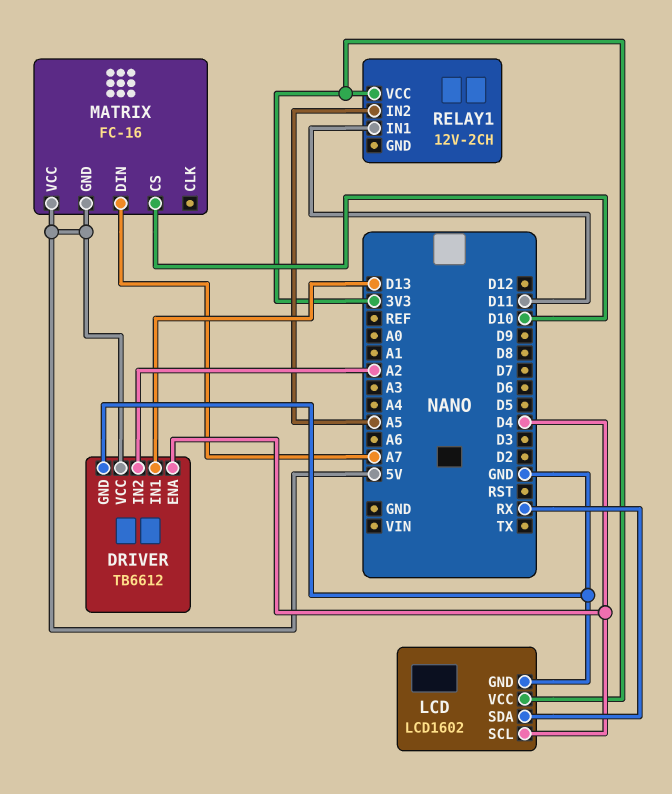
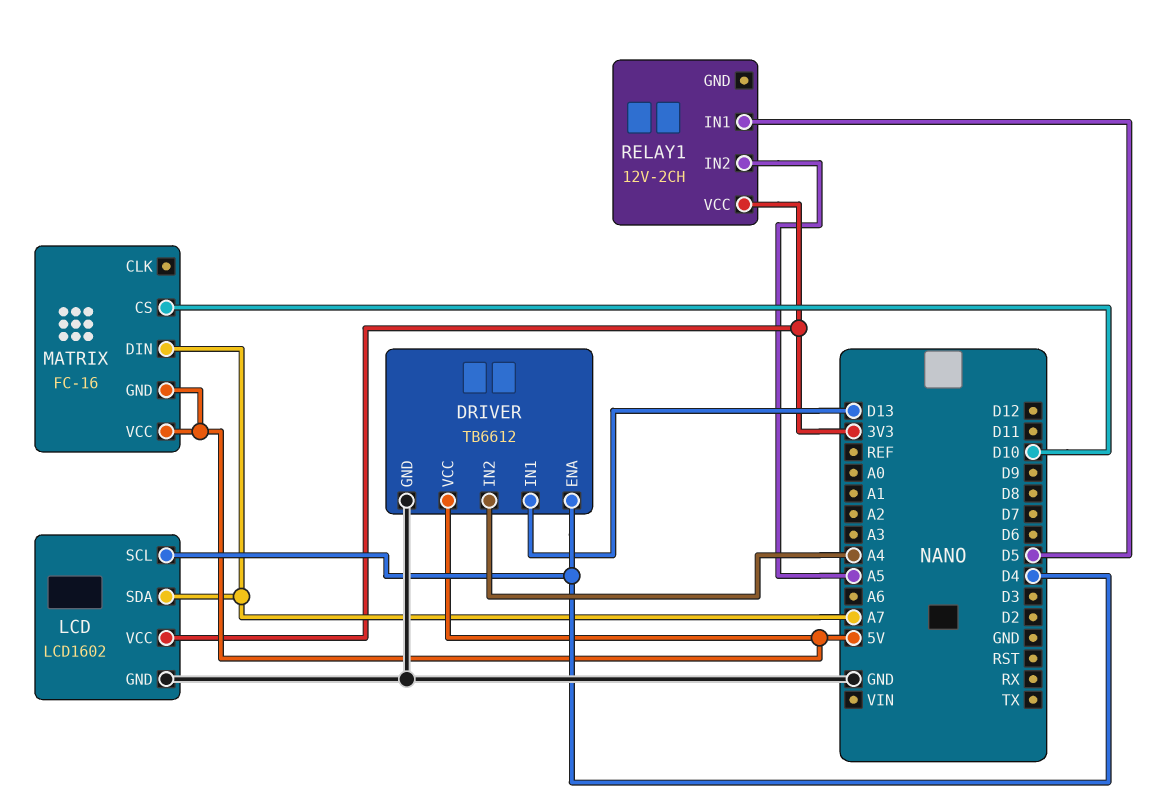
DRIVER pin IN2: A2 -> A4
LCD pin SDA: RX -> A7
RELAY1 pin IN1: D11 -> D5

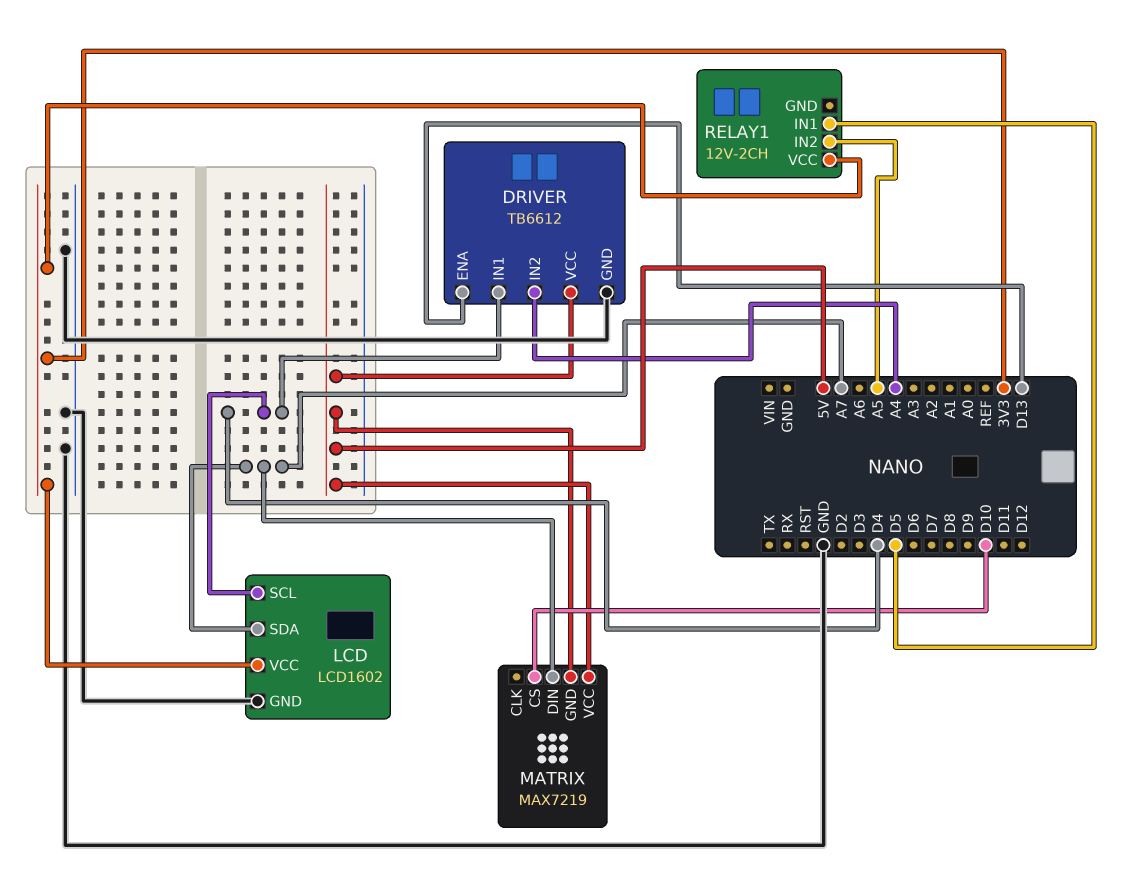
DRIVER pin ENA: D4 -> D13
DRIVER pin IN1: D13 -> D4
MATRIX: FC-16 -> MAX7219

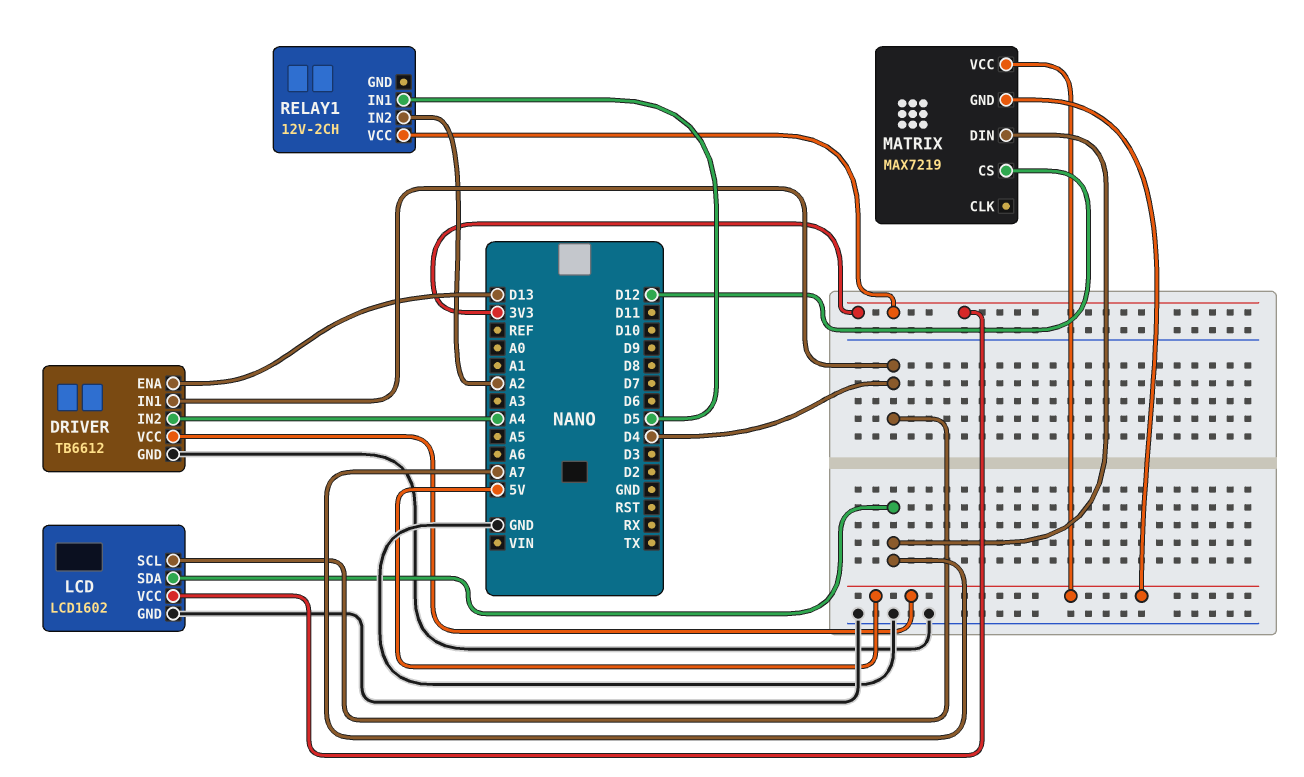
MATRIX pin CS: D10 -> D12
RELAY1 pin IN2: A5 -> A2

